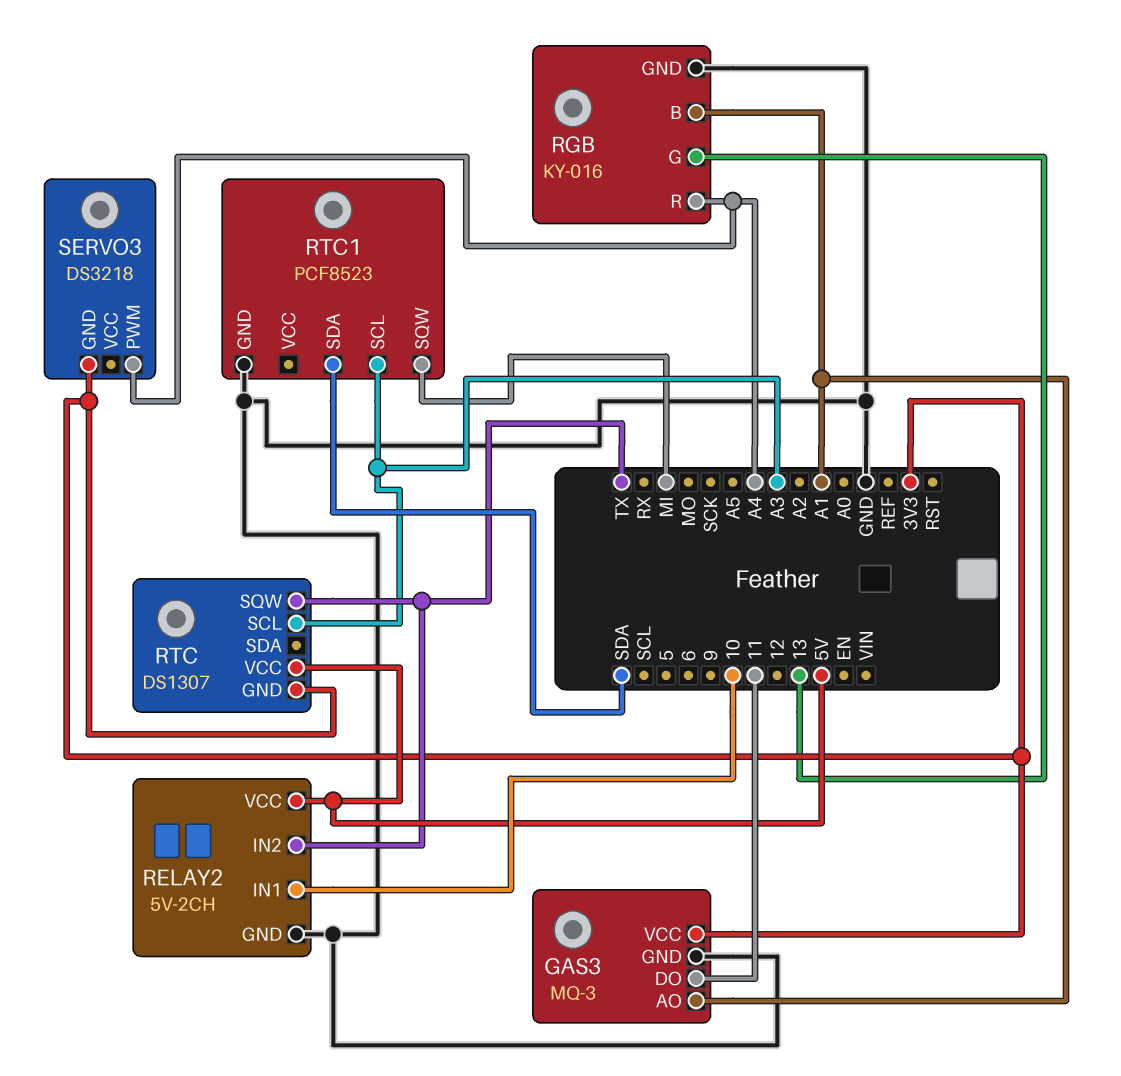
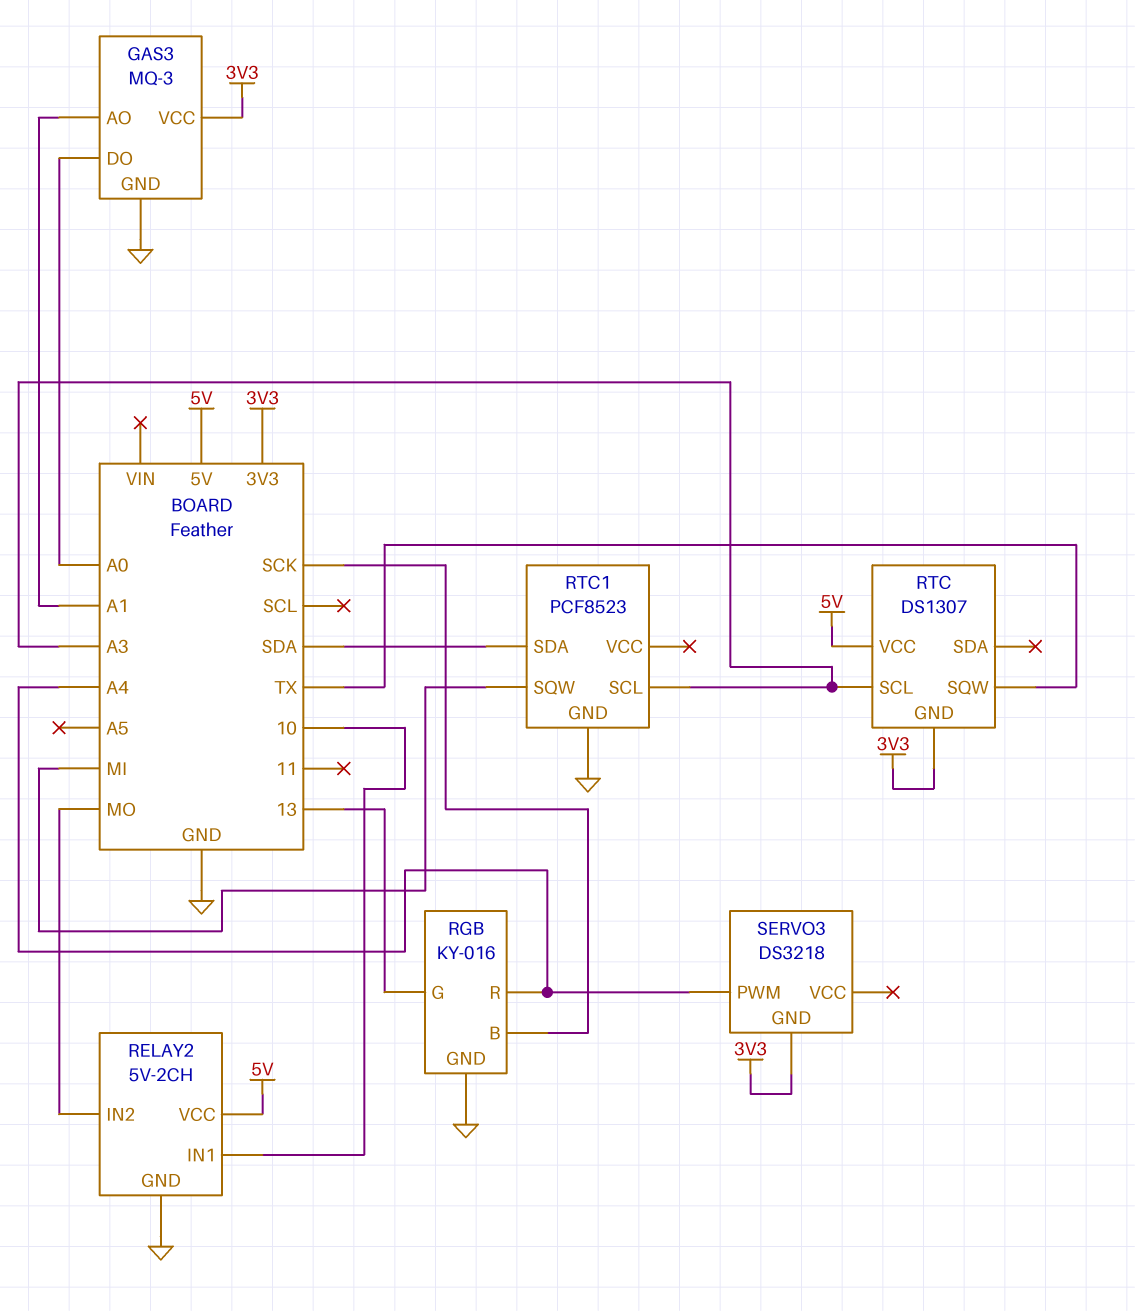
GAS3 pin DO: 11 -> A0
RELAY2 pin IN2: TX -> MO
RGB pin B: A1 -> SCK

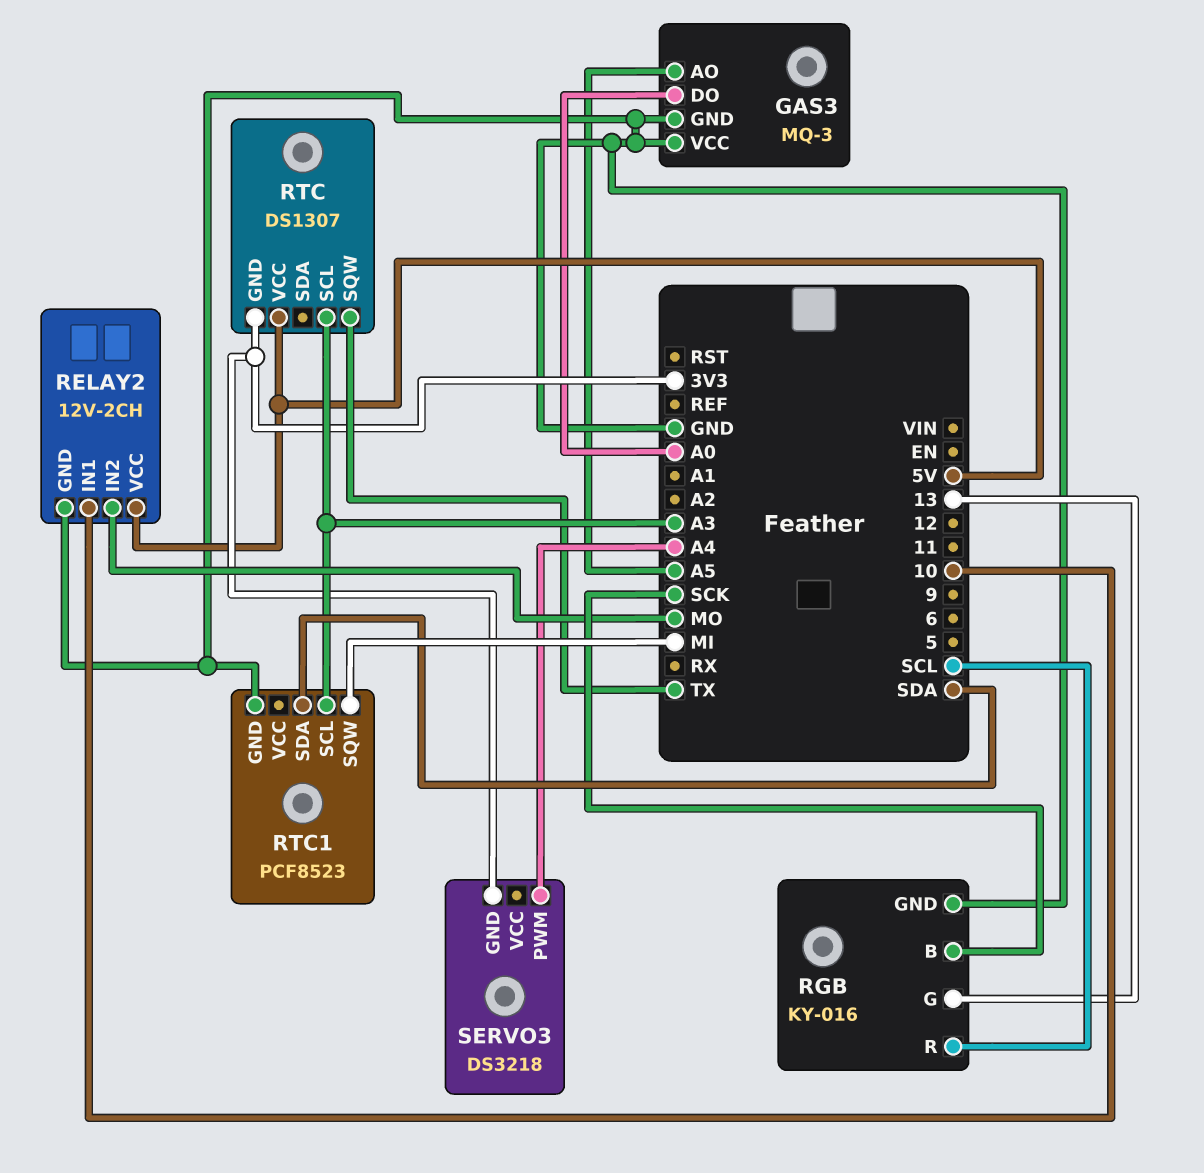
GAS3 pin AO: A1 -> A5
GAS3 pin VCC: 3V3 -> GND
RELAY2: 5V-2CH -> 12V-2CH
RGB pin R: A4 -> SCL

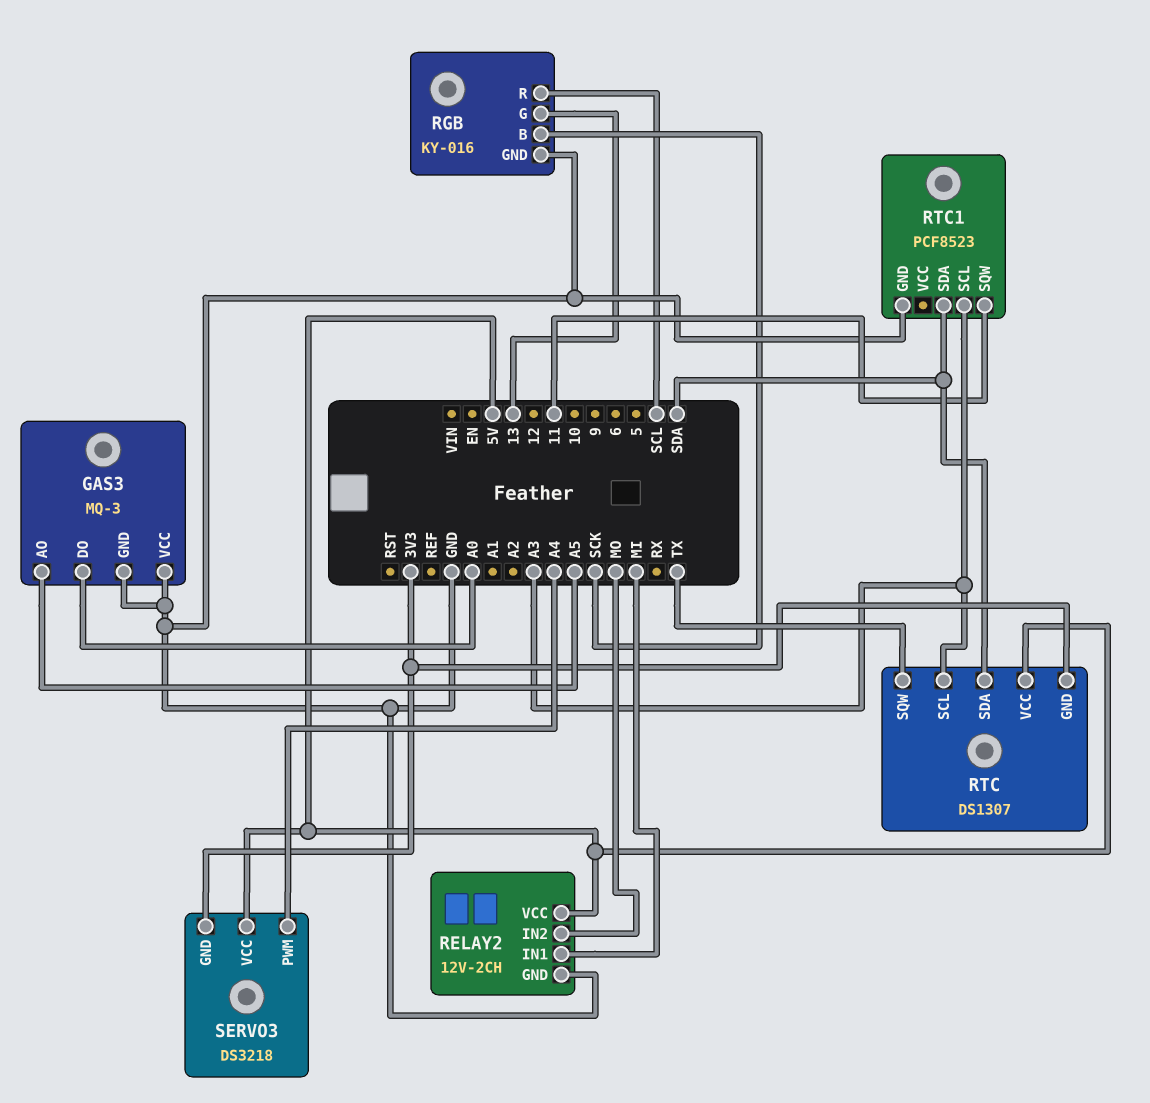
RELAY2 pin IN1: 10 -> MI
RTC pin SDA: none -> SDA
RTC1 pin SQW: MI -> 11
SERVO3 pin VCC: none -> 5V

